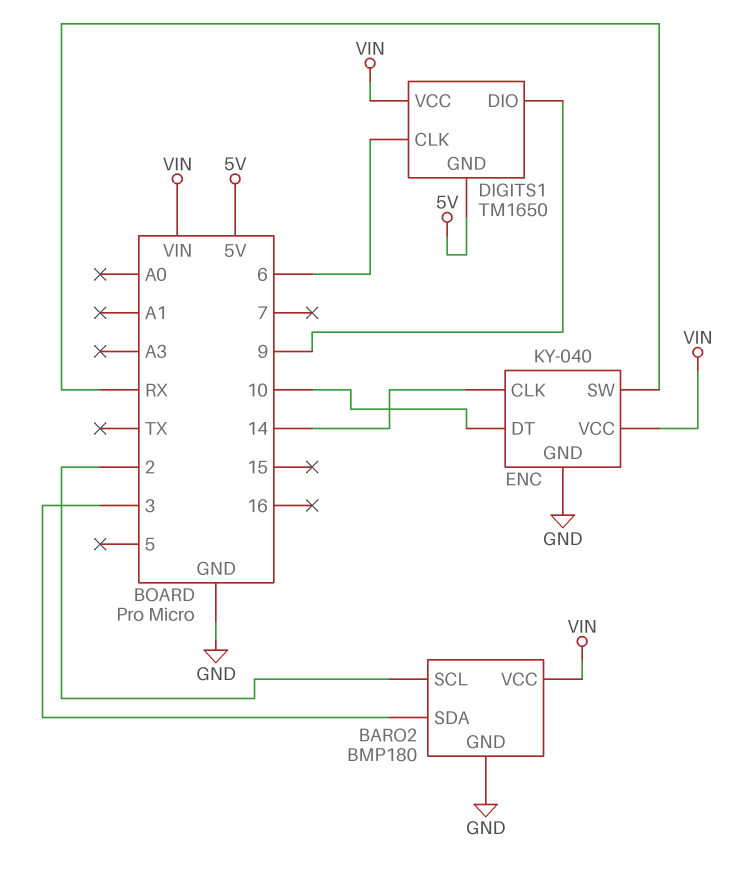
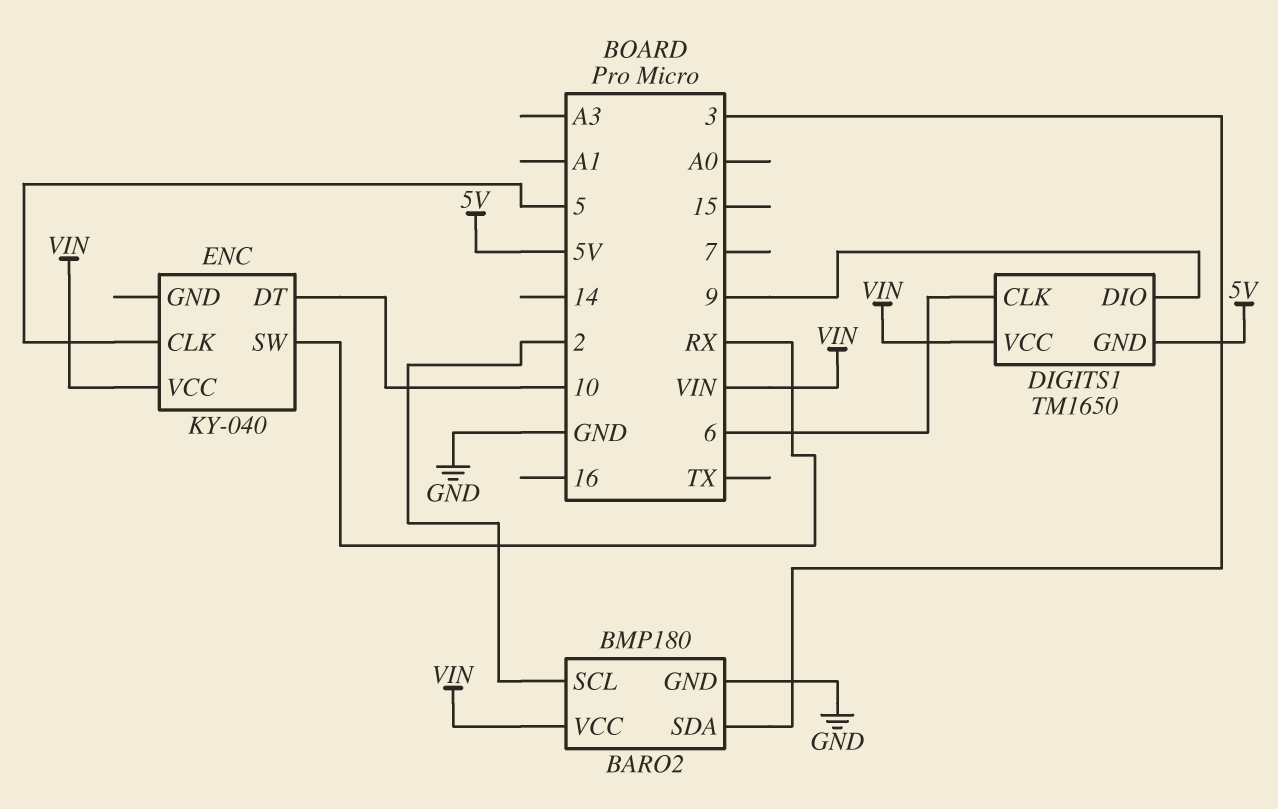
ENC pin CLK: 14 -> 5
ENC pin GND: GND -> none

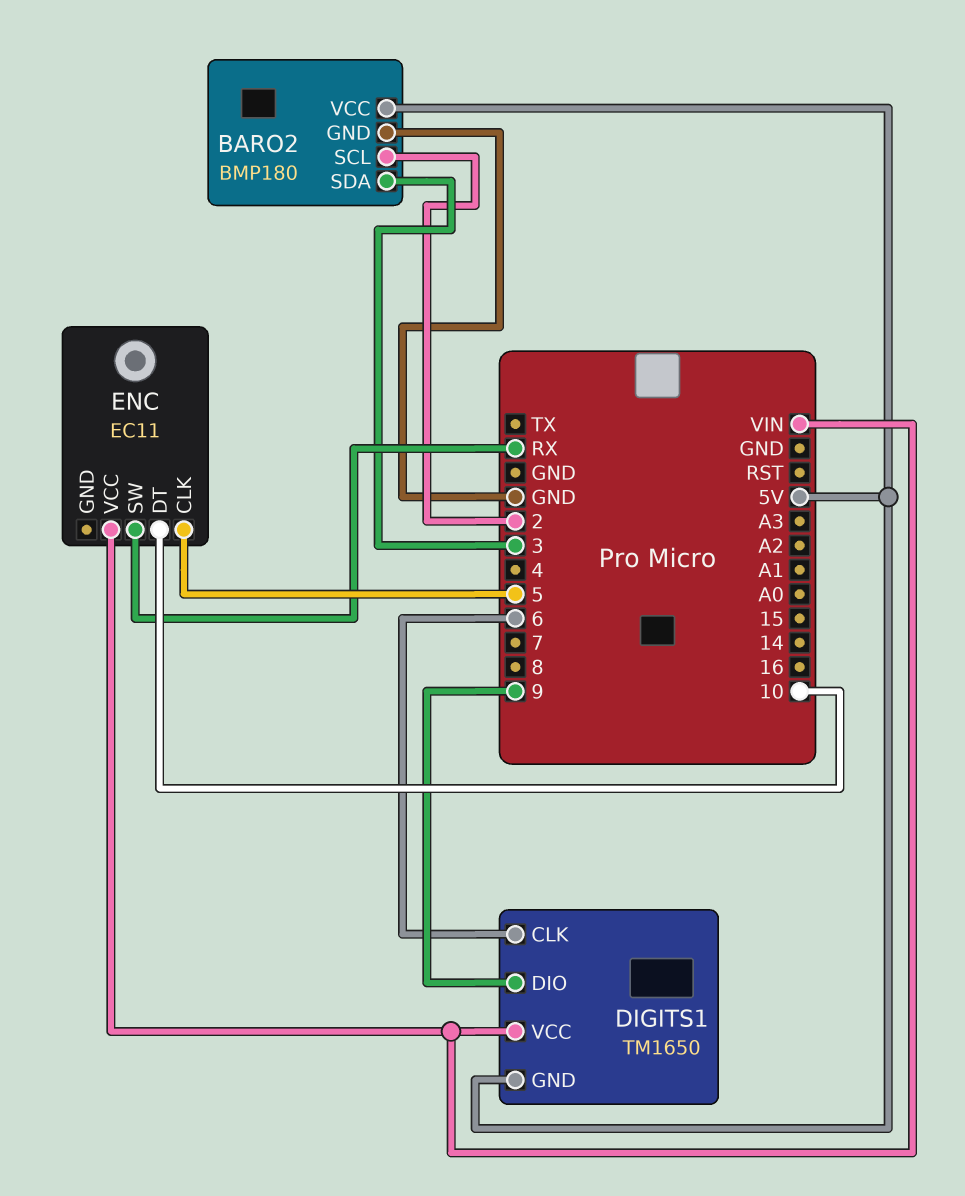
BARO2 pin VCC: VIN -> 5V
ENC: KY-040 -> EC11

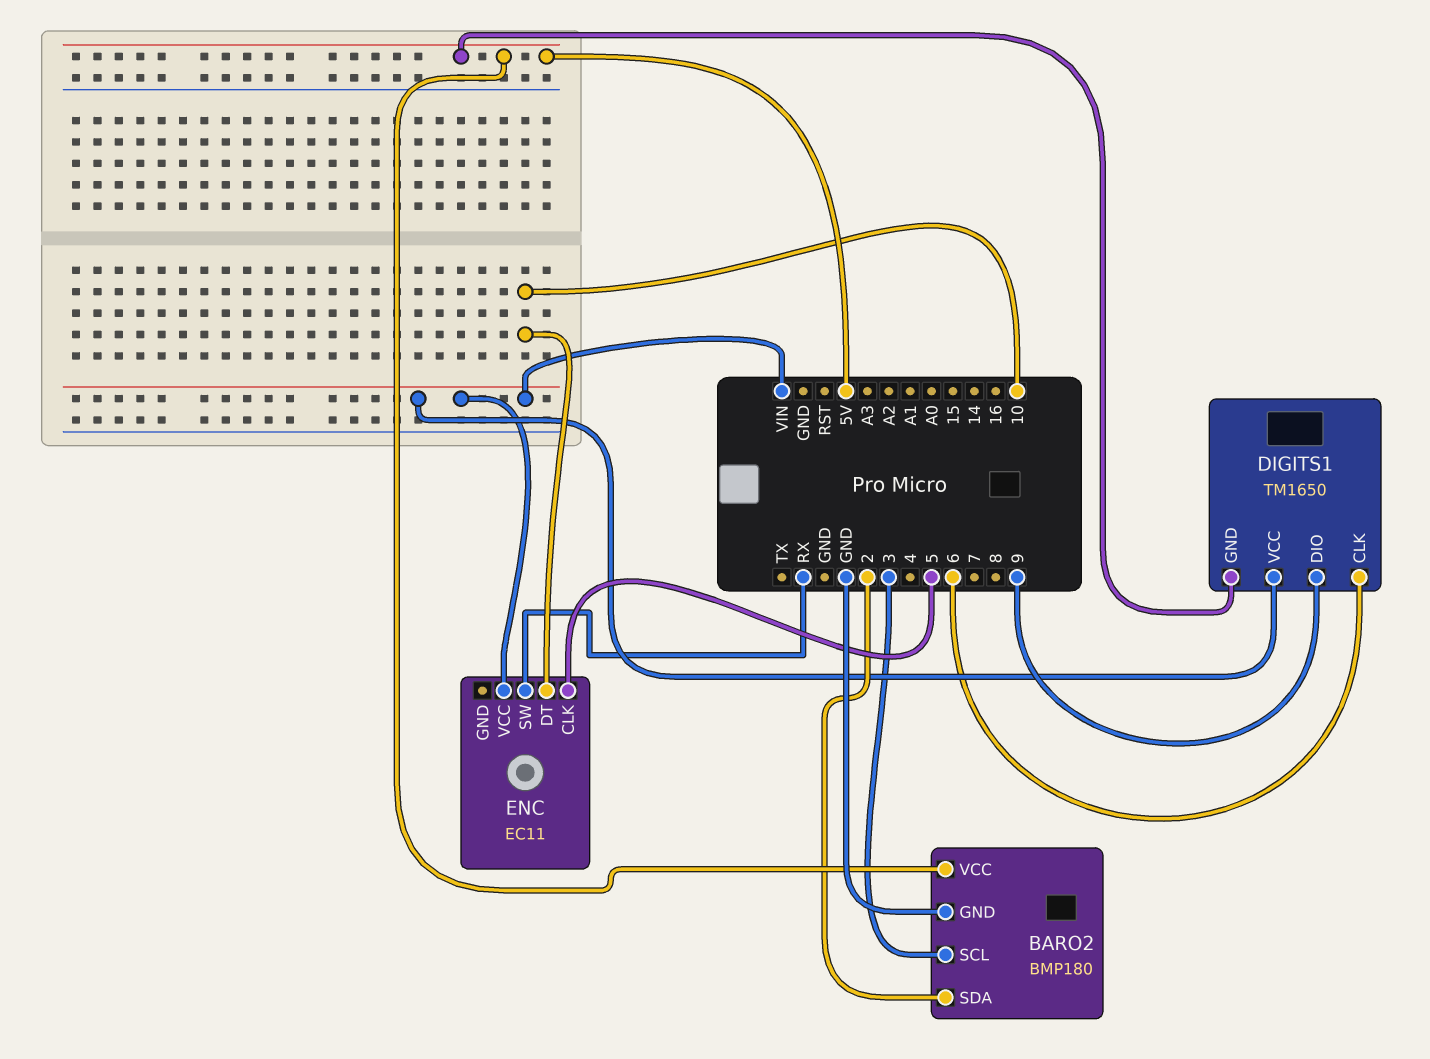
BARO2 pin SCL: 2 -> 3
BARO2 pin SDA: 3 -> 2

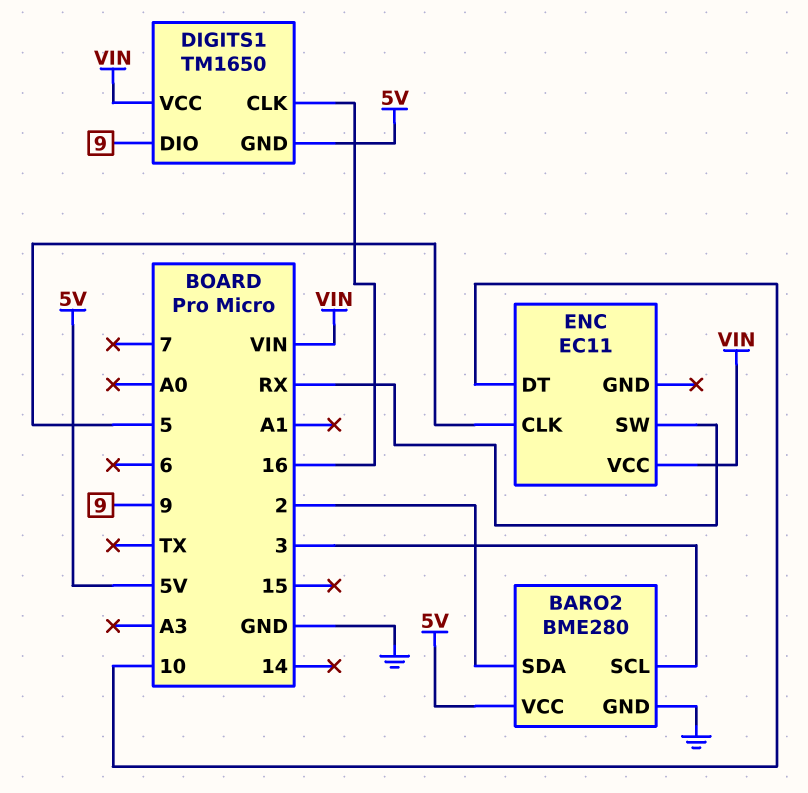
BARO2: BMP180 -> BME280
DIGITS1 pin CLK: 6 -> 16

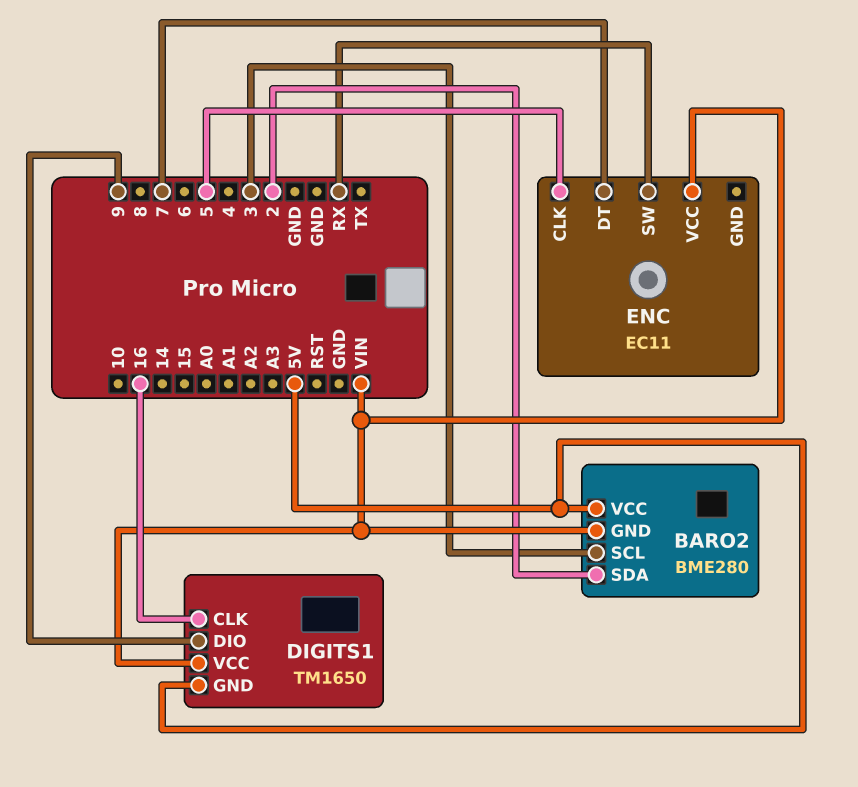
BARO2 pin GND: GND -> VIN
ENC pin DT: 10 -> 7

